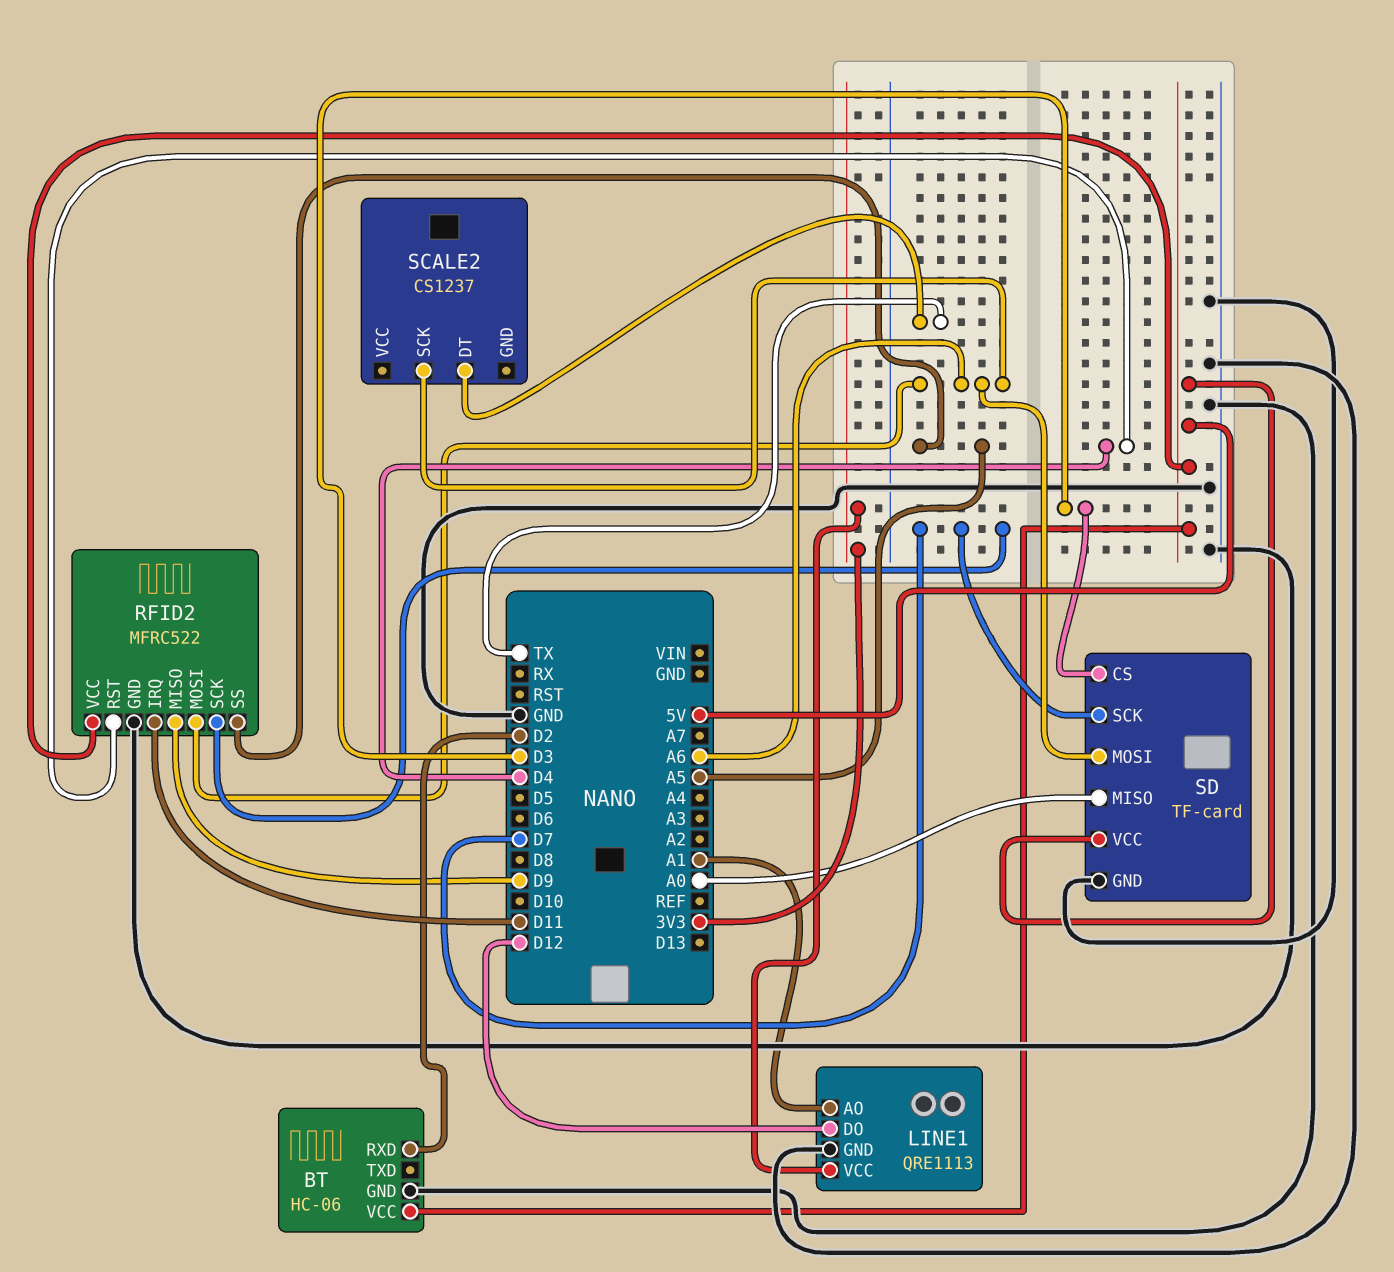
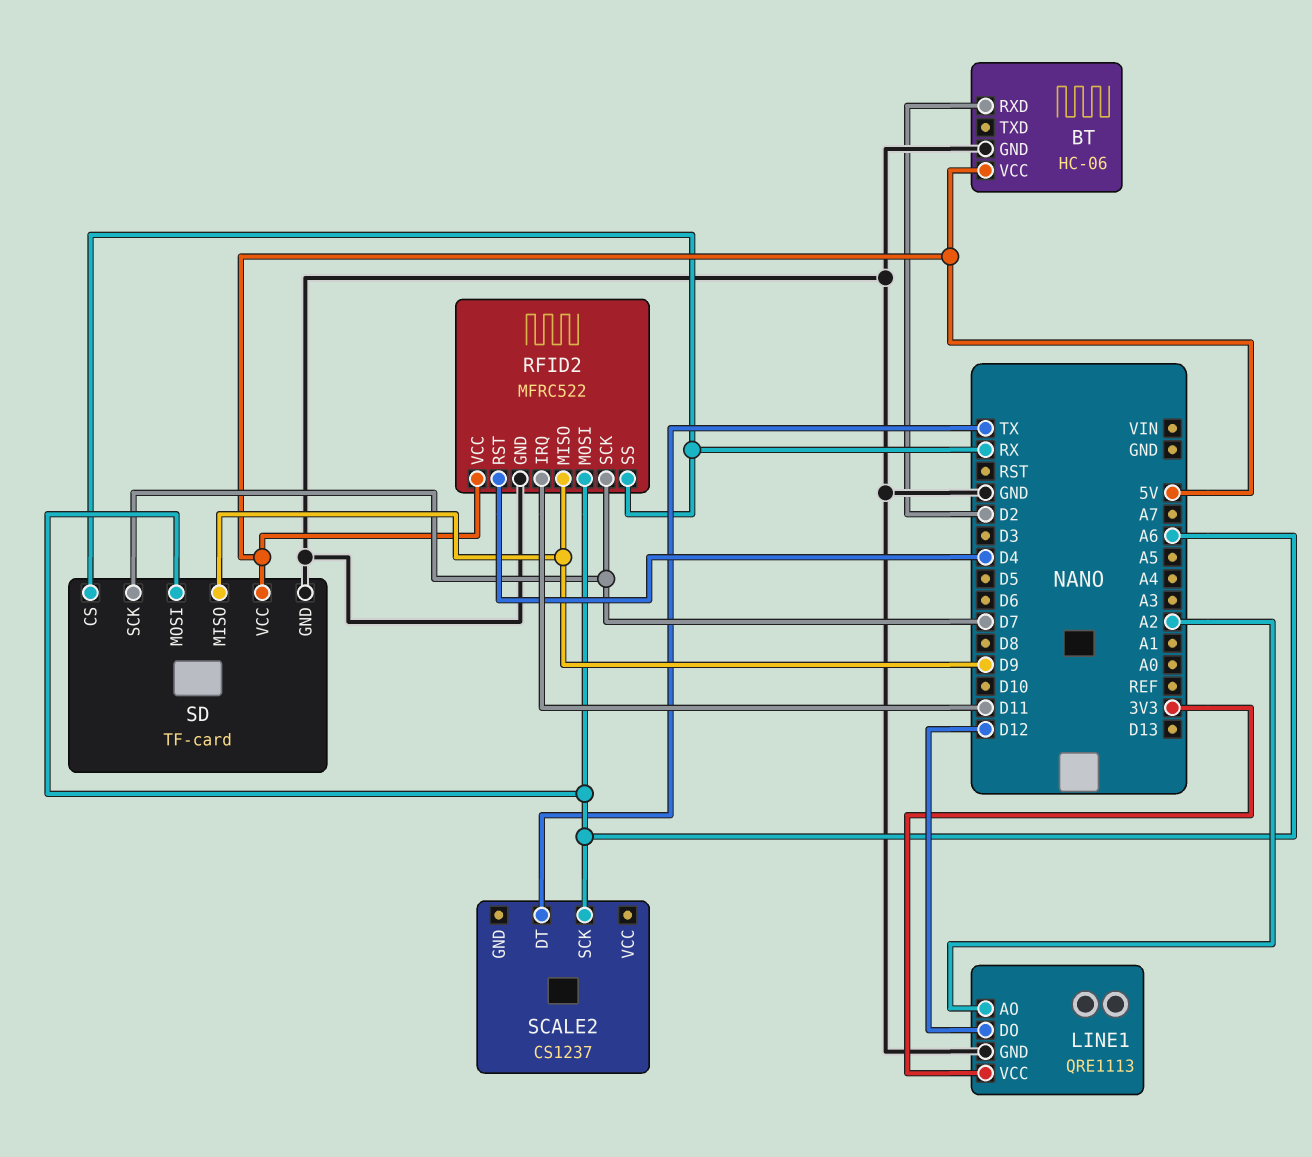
LINE1 pin AO: A1 -> A2
RFID2 pin SS: A5 -> RX
SD pin CS: D3 -> RX
SD pin MISO: A0 -> D9

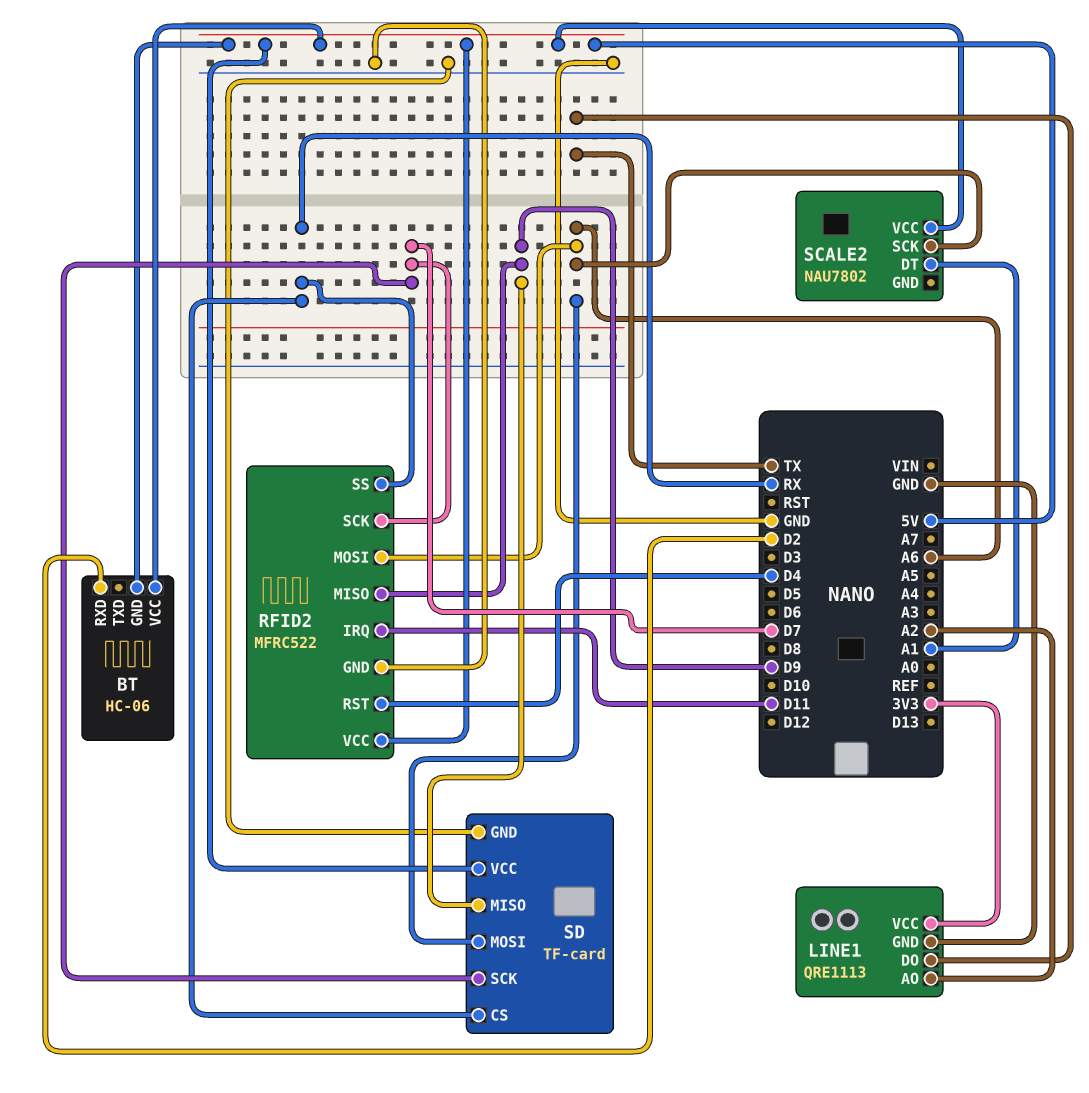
BT pin GND: GND -> 5V
LINE1 pin DO: D12 -> TX
SCALE2: CS1237 -> NAU7802
SCALE2 pin DT: TX -> A1
SCALE2 pin VCC: none -> 5V

